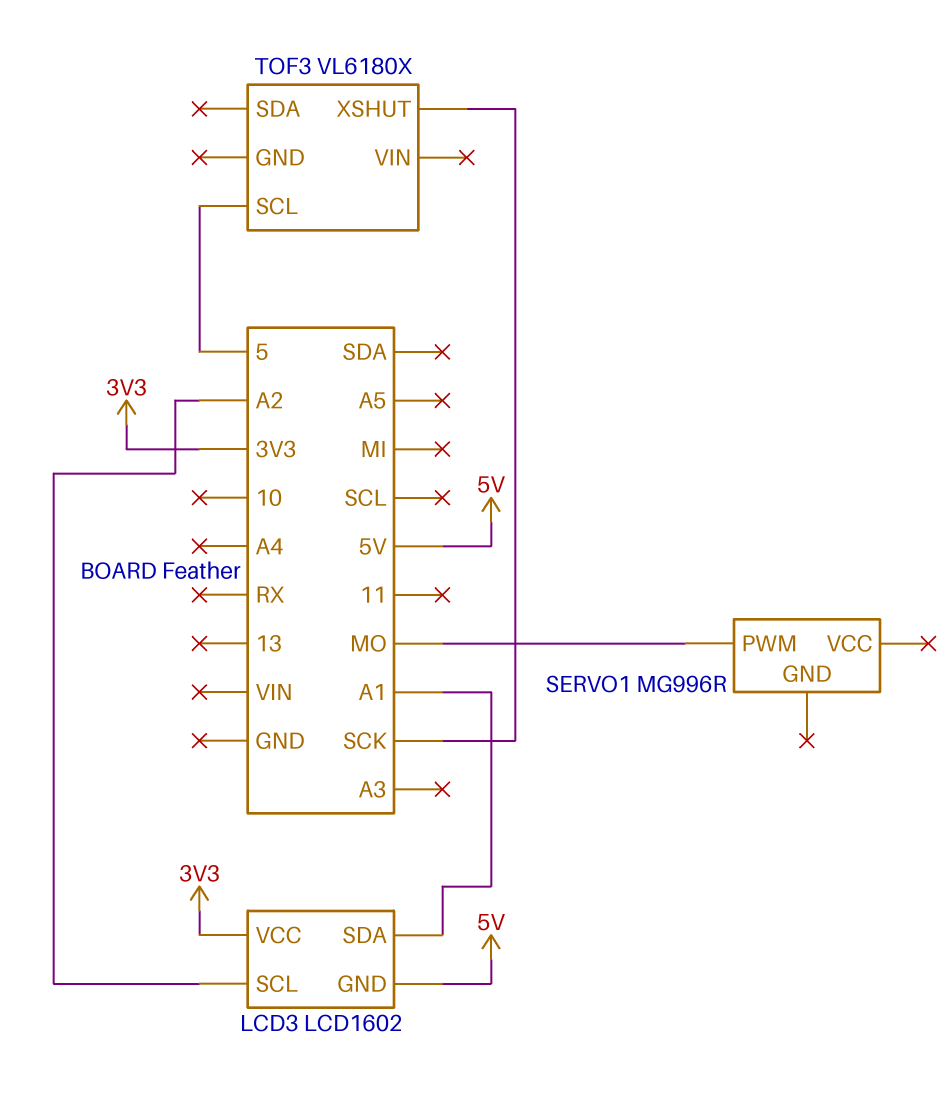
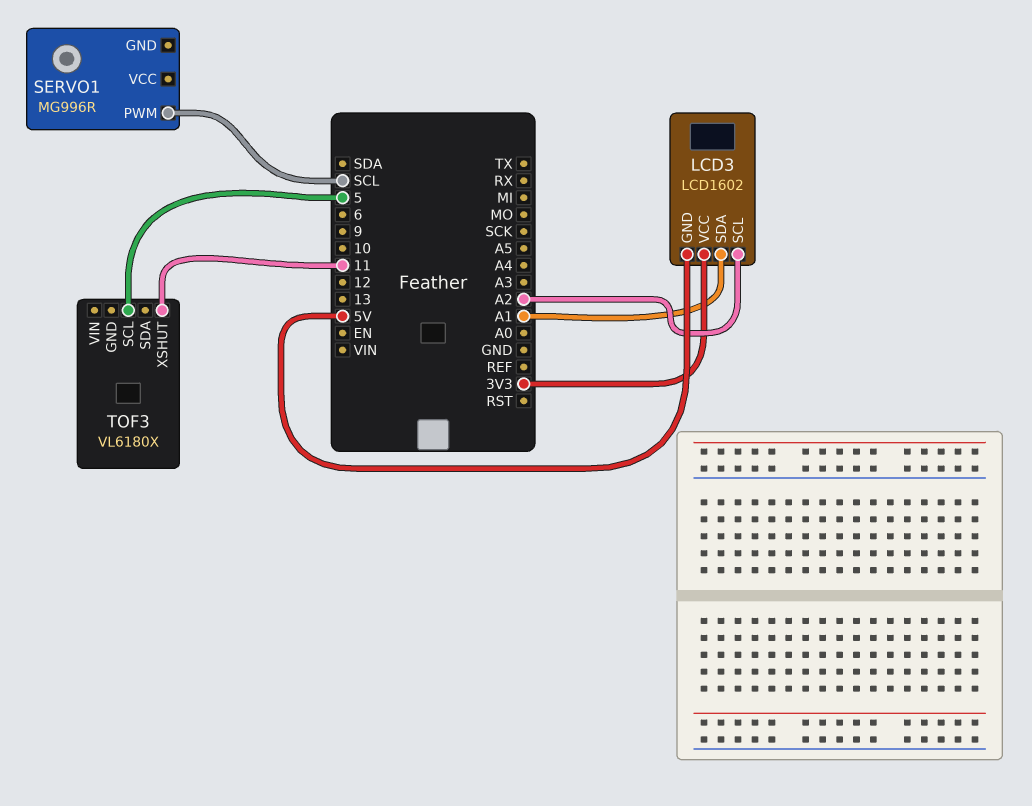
SERVO1 pin PWM: MO -> SCL
TOF3 pin XSHUT: SCK -> 11

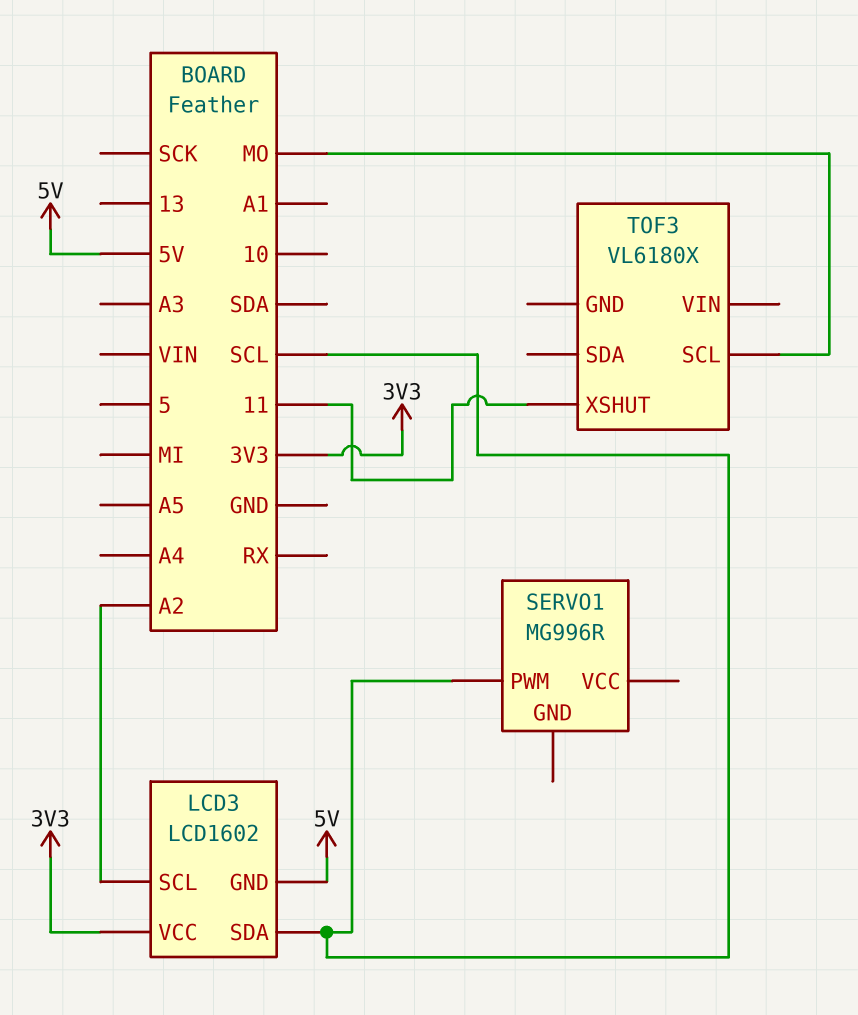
LCD3 pin SDA: A1 -> SCL
TOF3 pin SCL: 5 -> MO

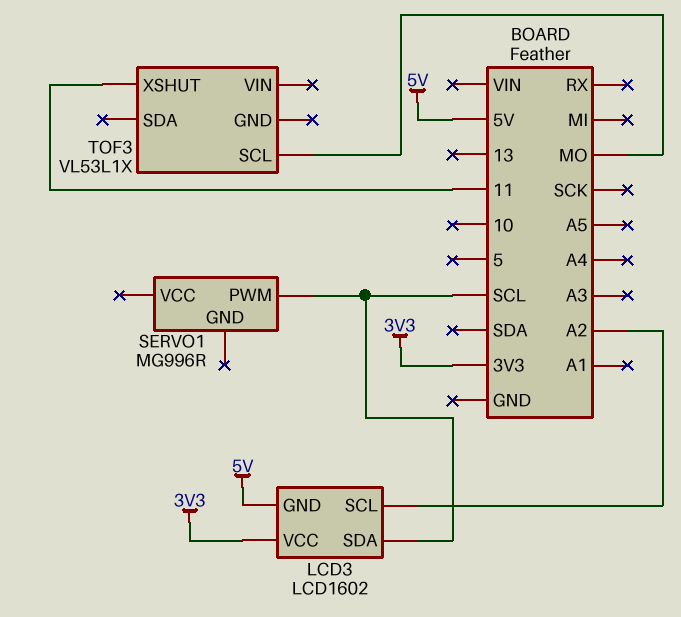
TOF3: VL6180X -> VL53L1X

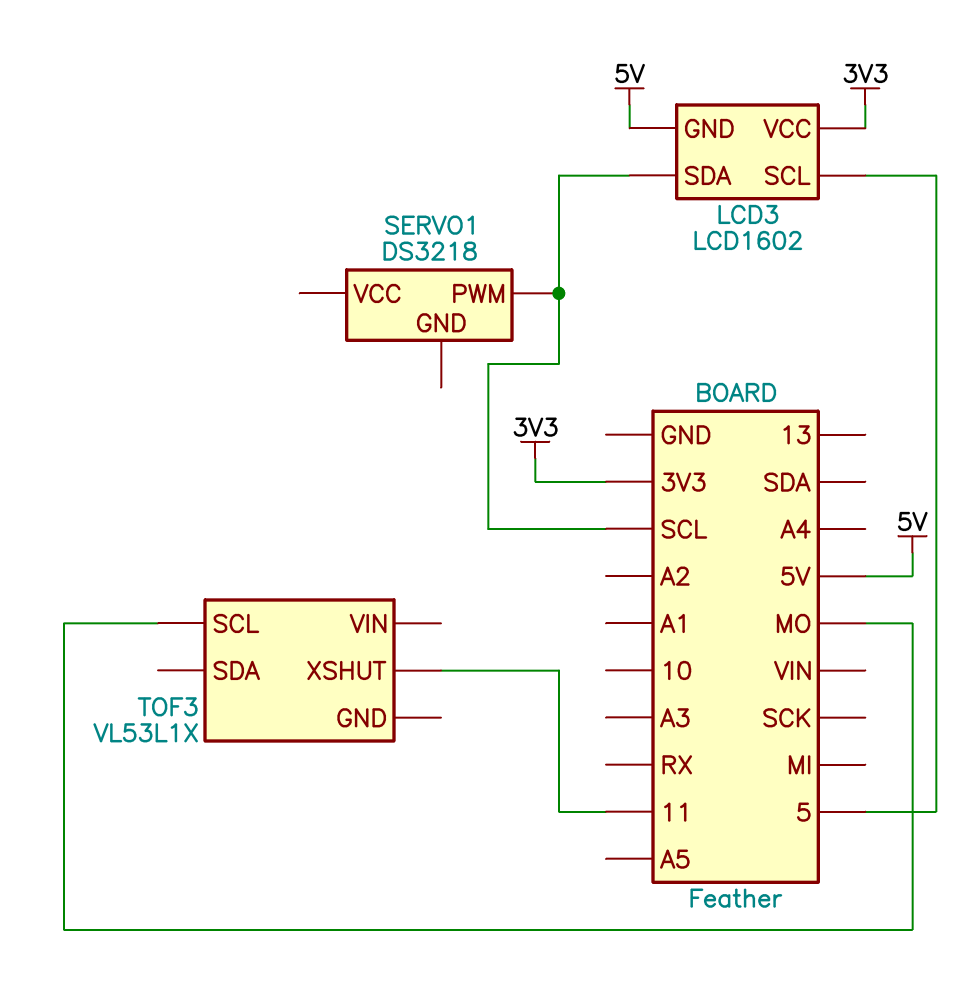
LCD3 pin SCL: A2 -> 5
SERVO1: MG996R -> DS3218

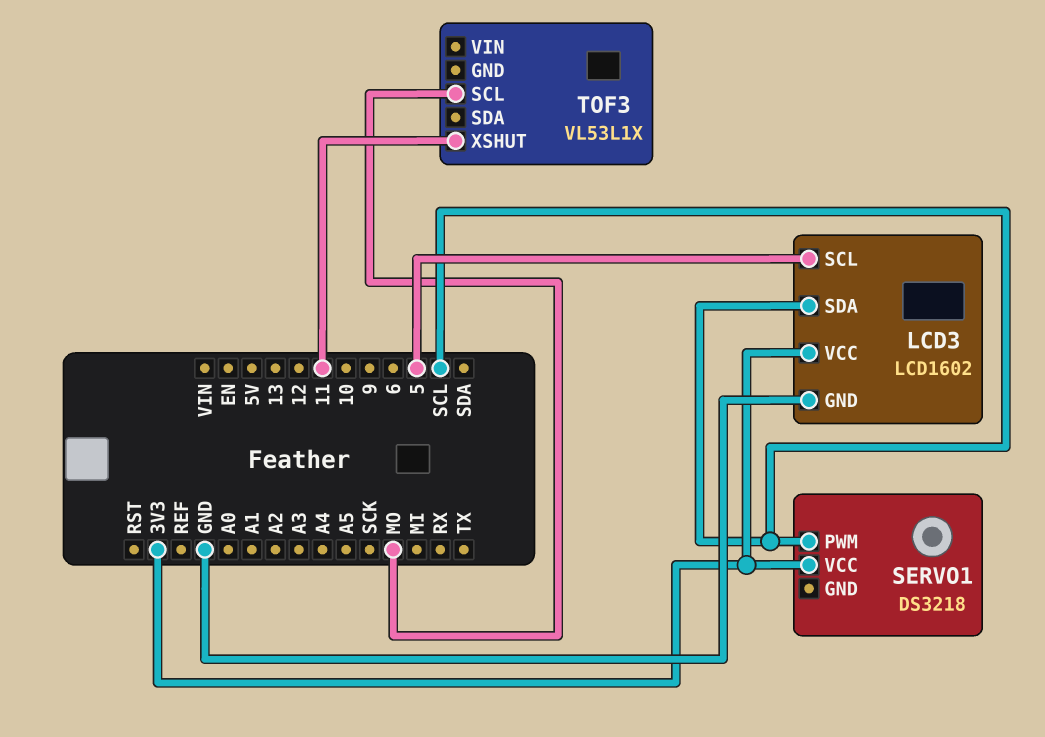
LCD3 pin GND: 5V -> GND
SERVO1 pin VCC: none -> 3V3

